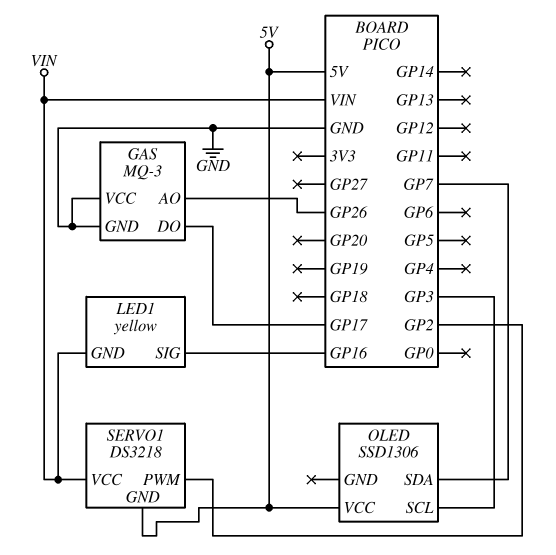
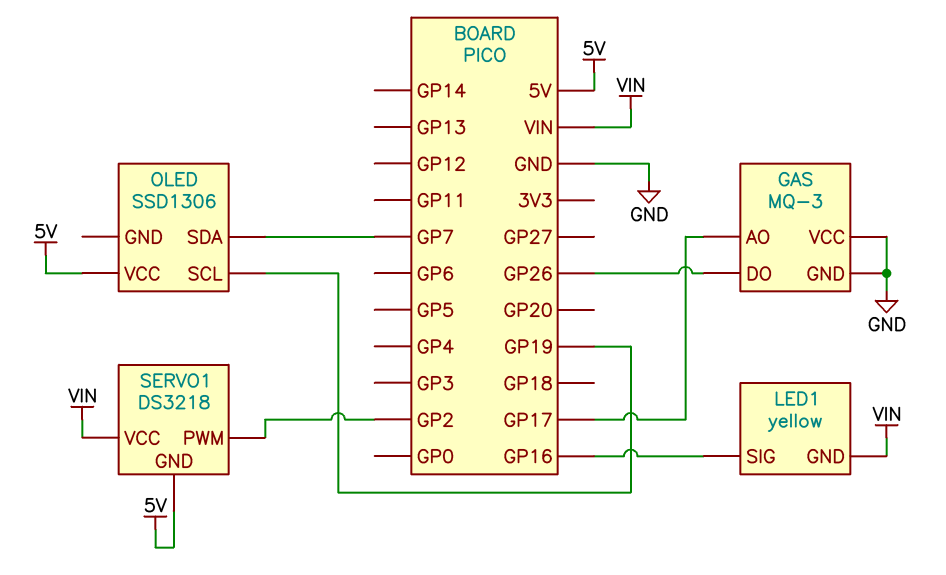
GAS pin AO: GP26 -> GP17
GAS pin DO: GP17 -> GP26
OLED pin SCL: GP3 -> GP19

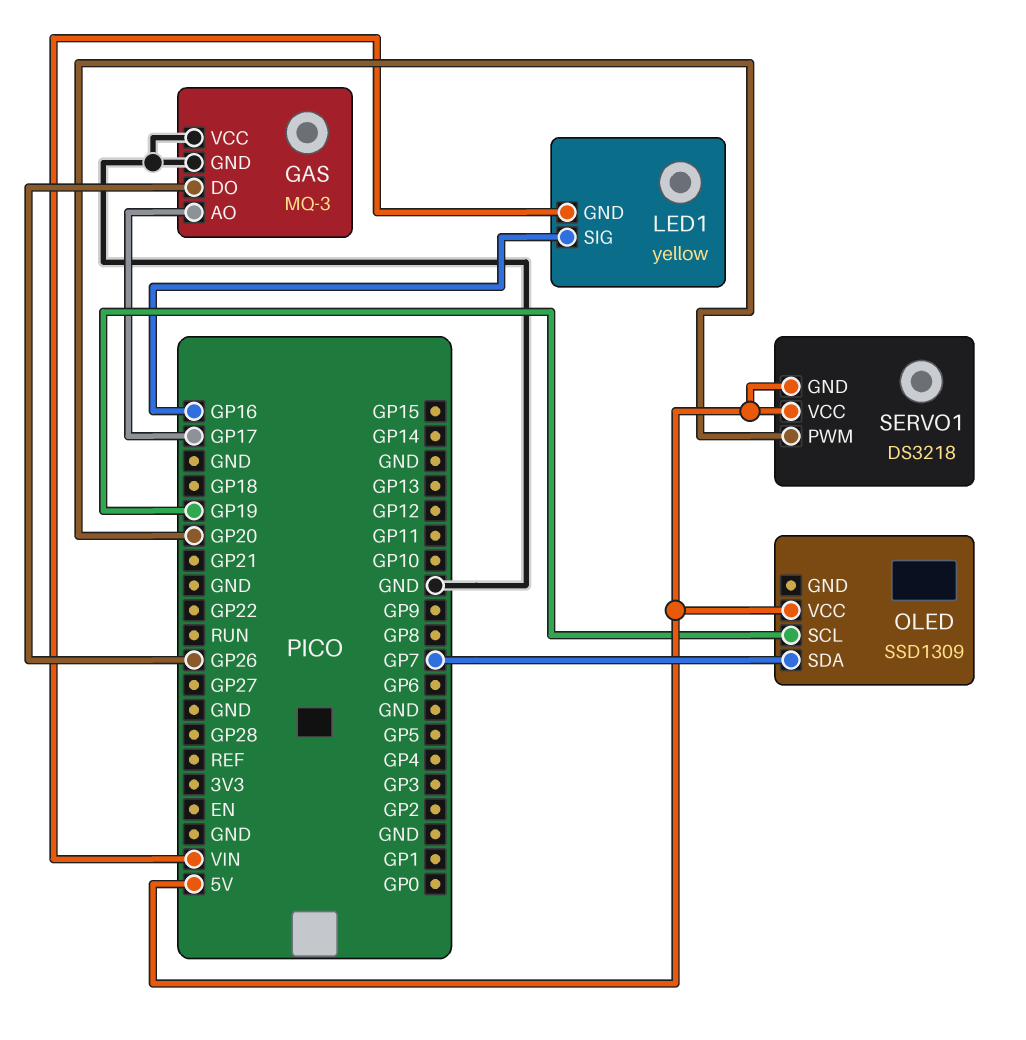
OLED: SSD1306 -> SSD1309
SERVO1 pin PWM: GP2 -> GP20
SERVO1 pin VCC: VIN -> 5V

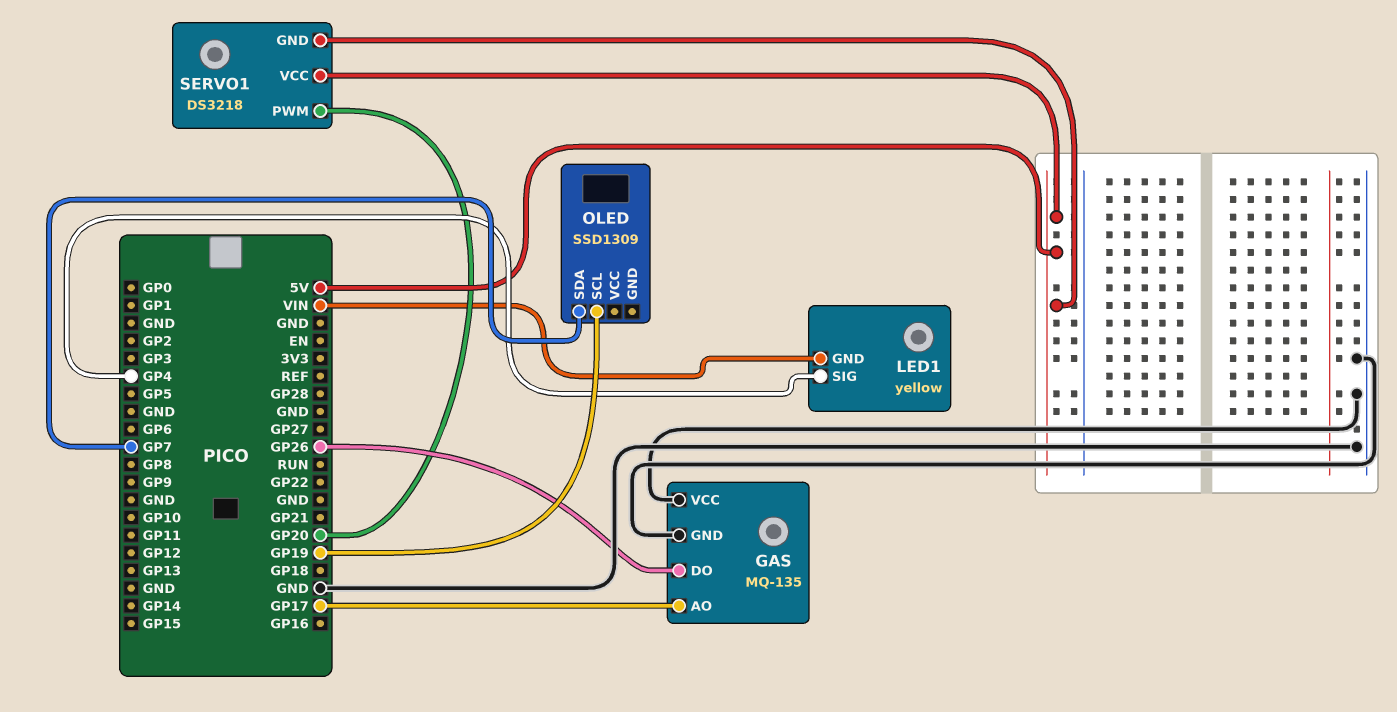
GAS: MQ-3 -> MQ-135
LED1 pin SIG: GP16 -> GP4
OLED pin VCC: 5V -> none

